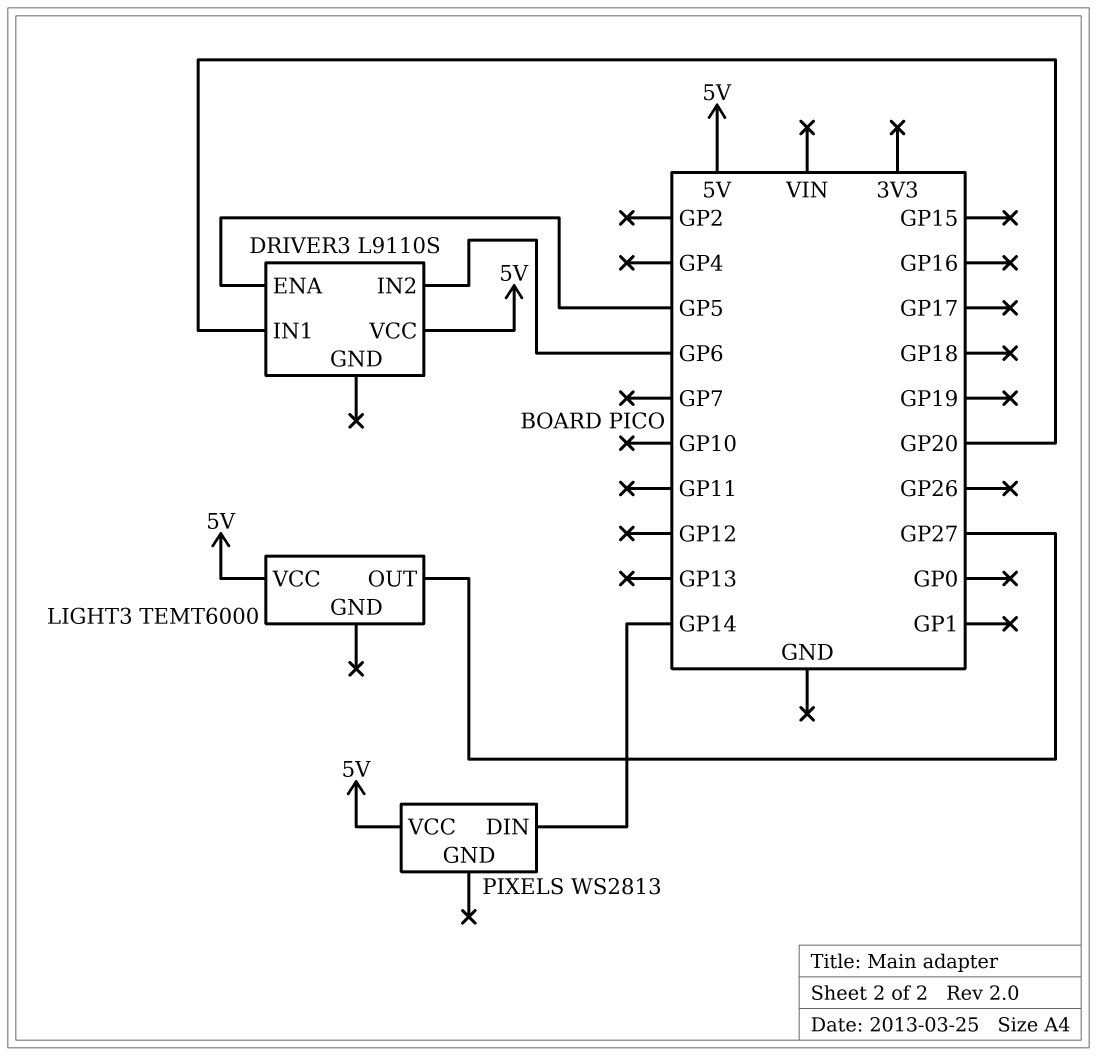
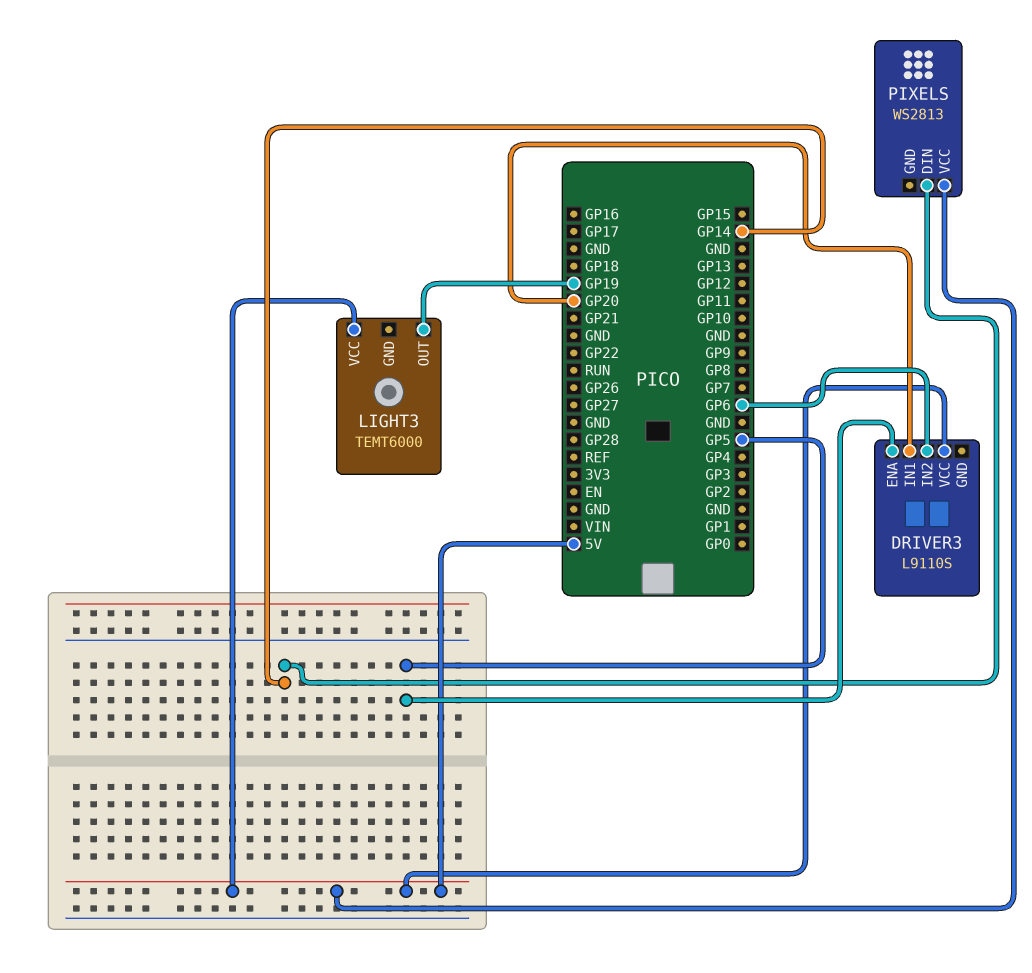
LIGHT3 pin OUT: GP27 -> GP19

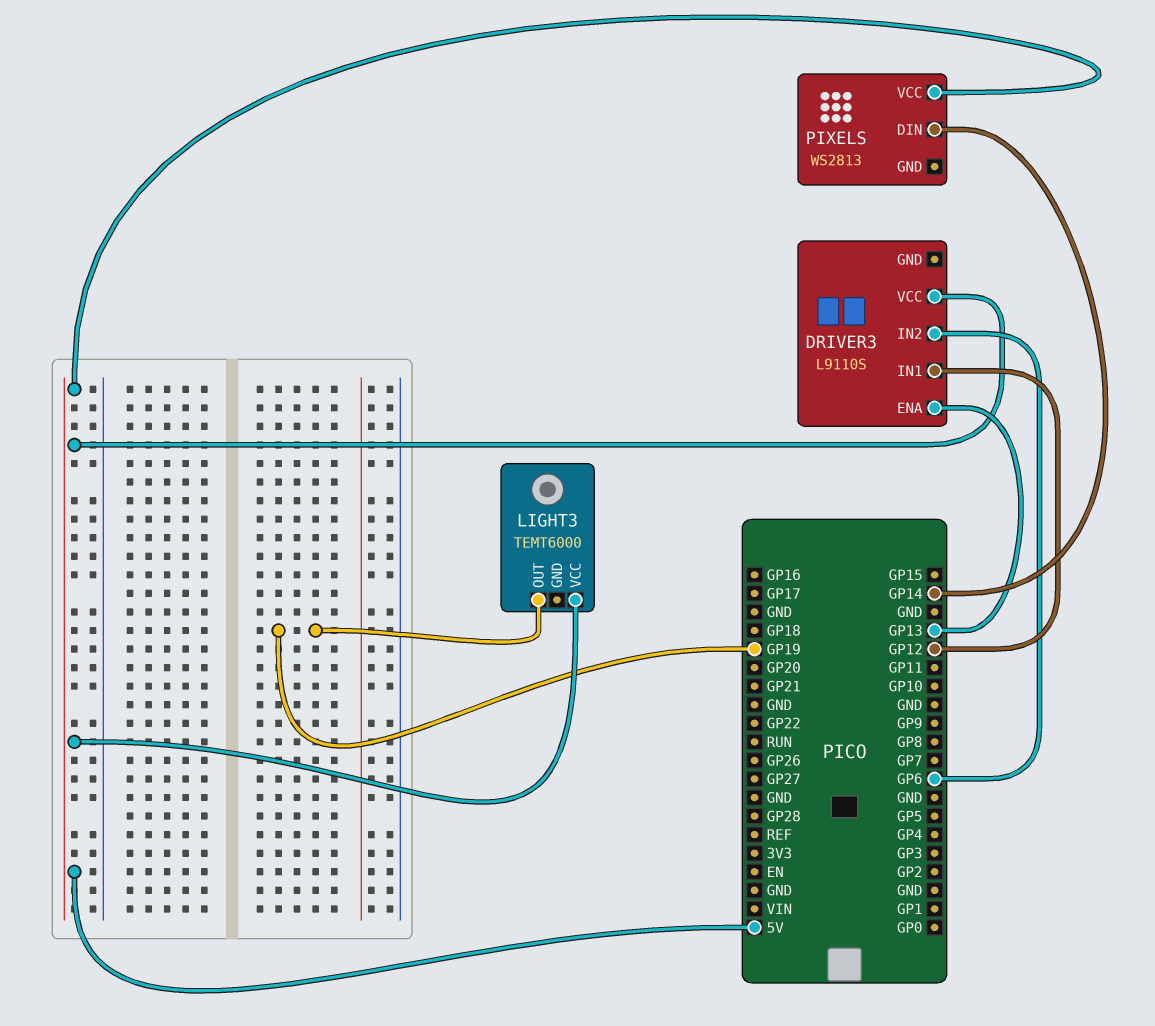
DRIVER3 pin ENA: GP5 -> GP13
DRIVER3 pin IN1: GP20 -> GP12

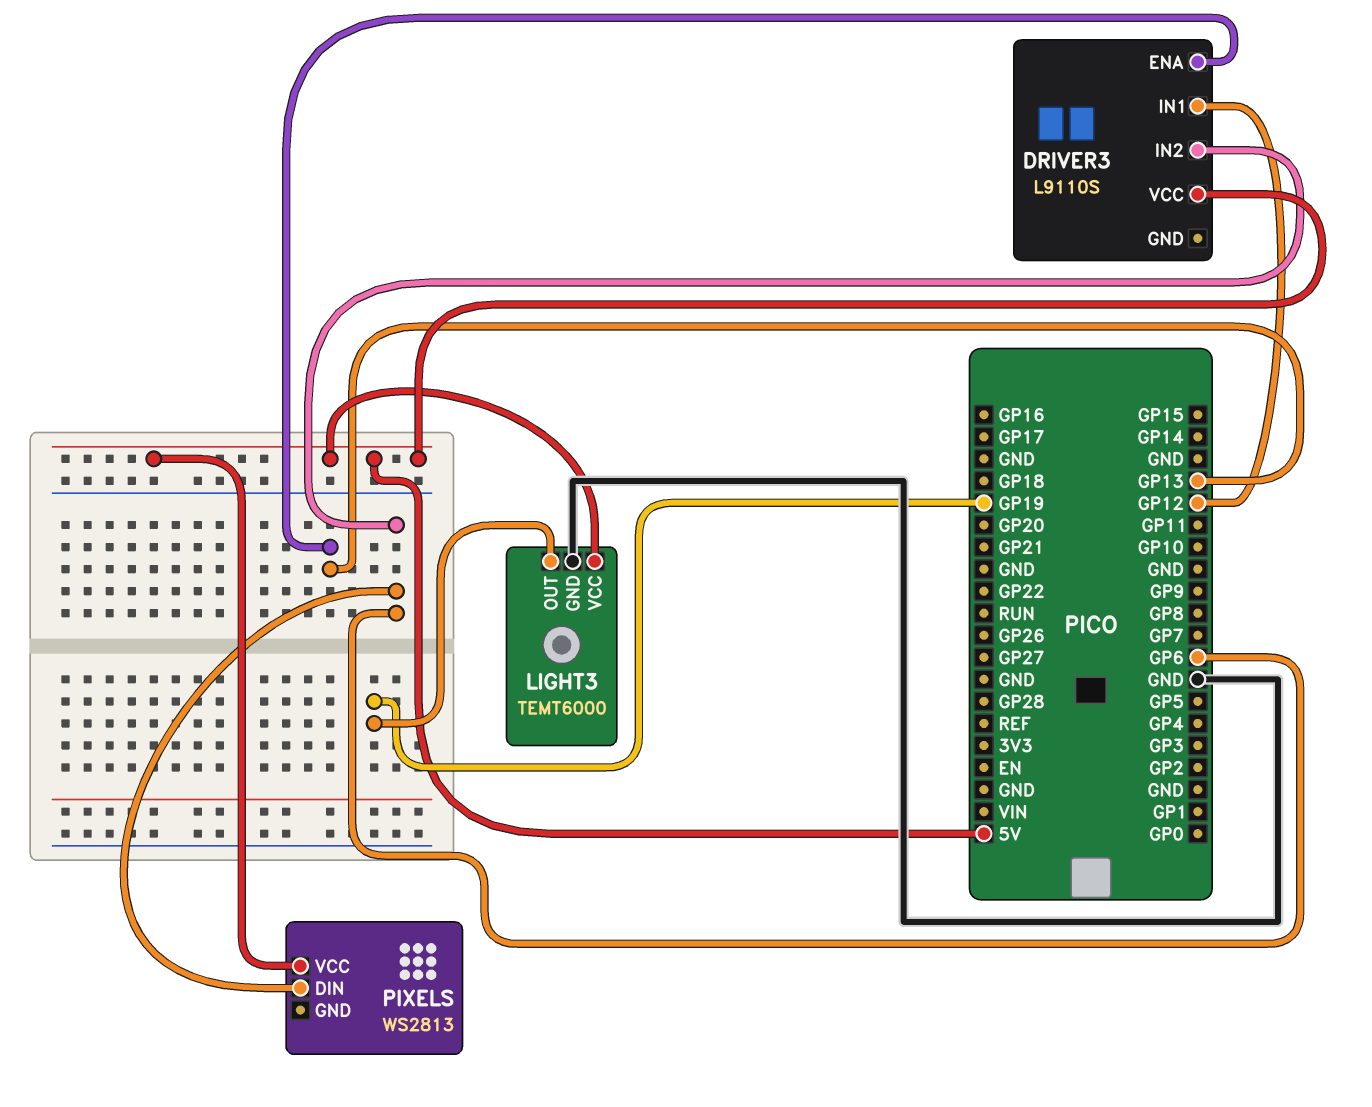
LIGHT3 pin GND: none -> GND
PIXELS pin DIN: GP14 -> GP6

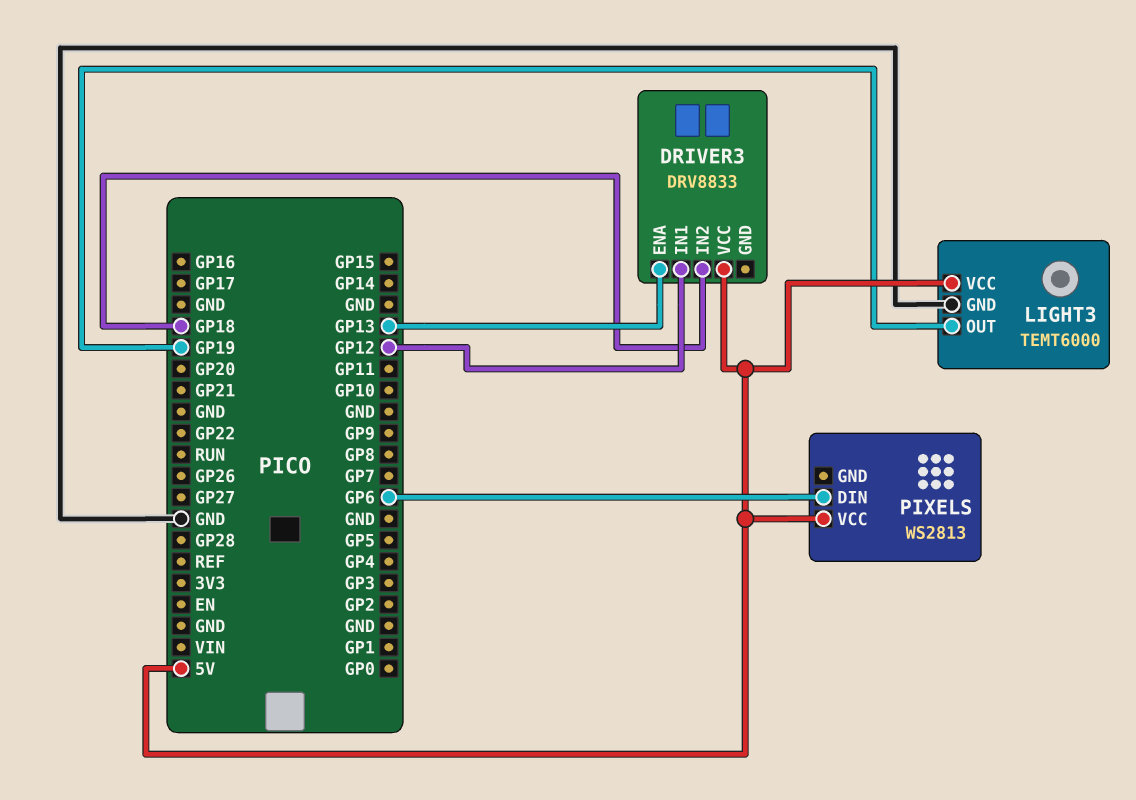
DRIVER3: L9110S -> DRV8833
DRIVER3 pin IN2: GP6 -> GP18

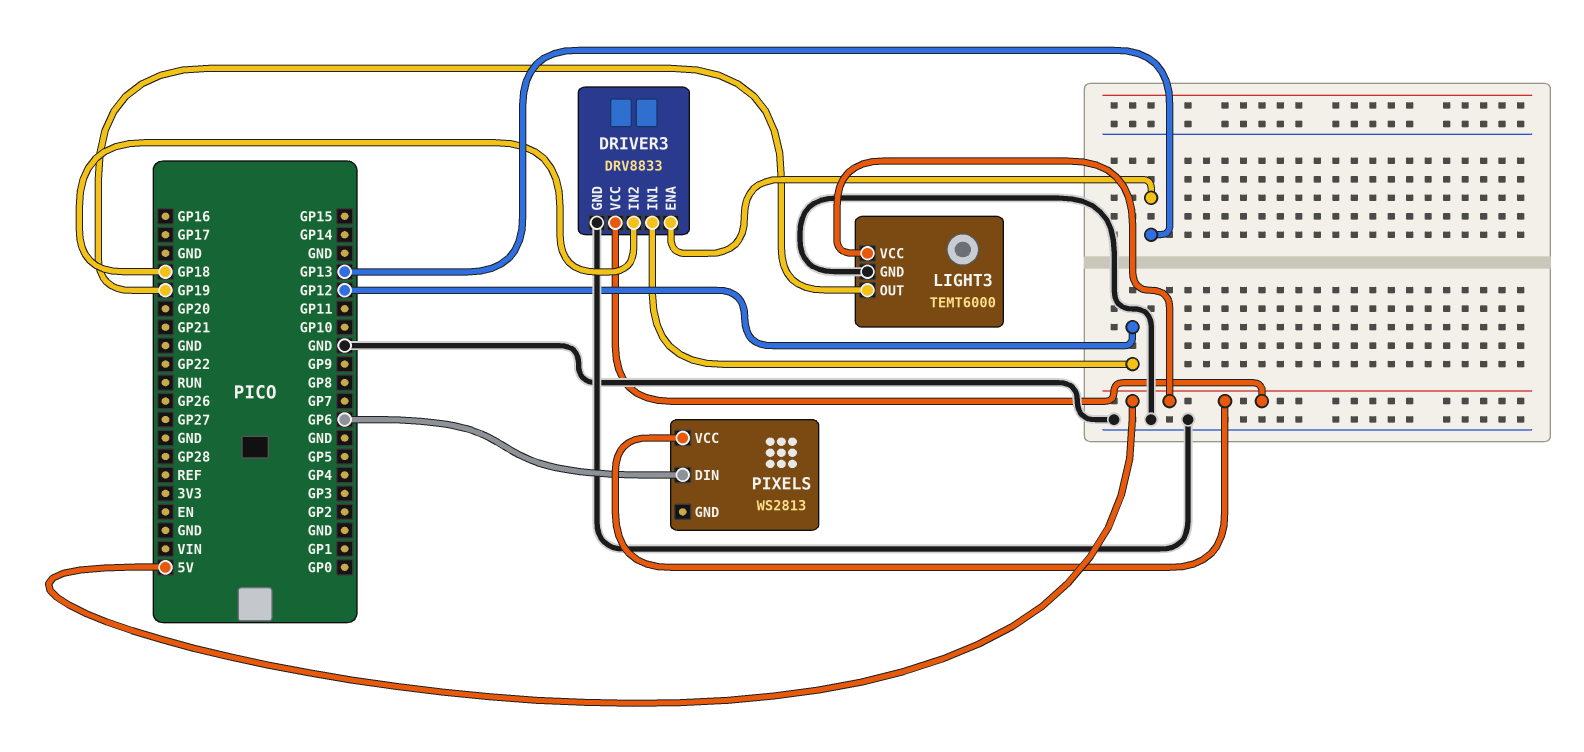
DRIVER3 pin GND: none -> GND

